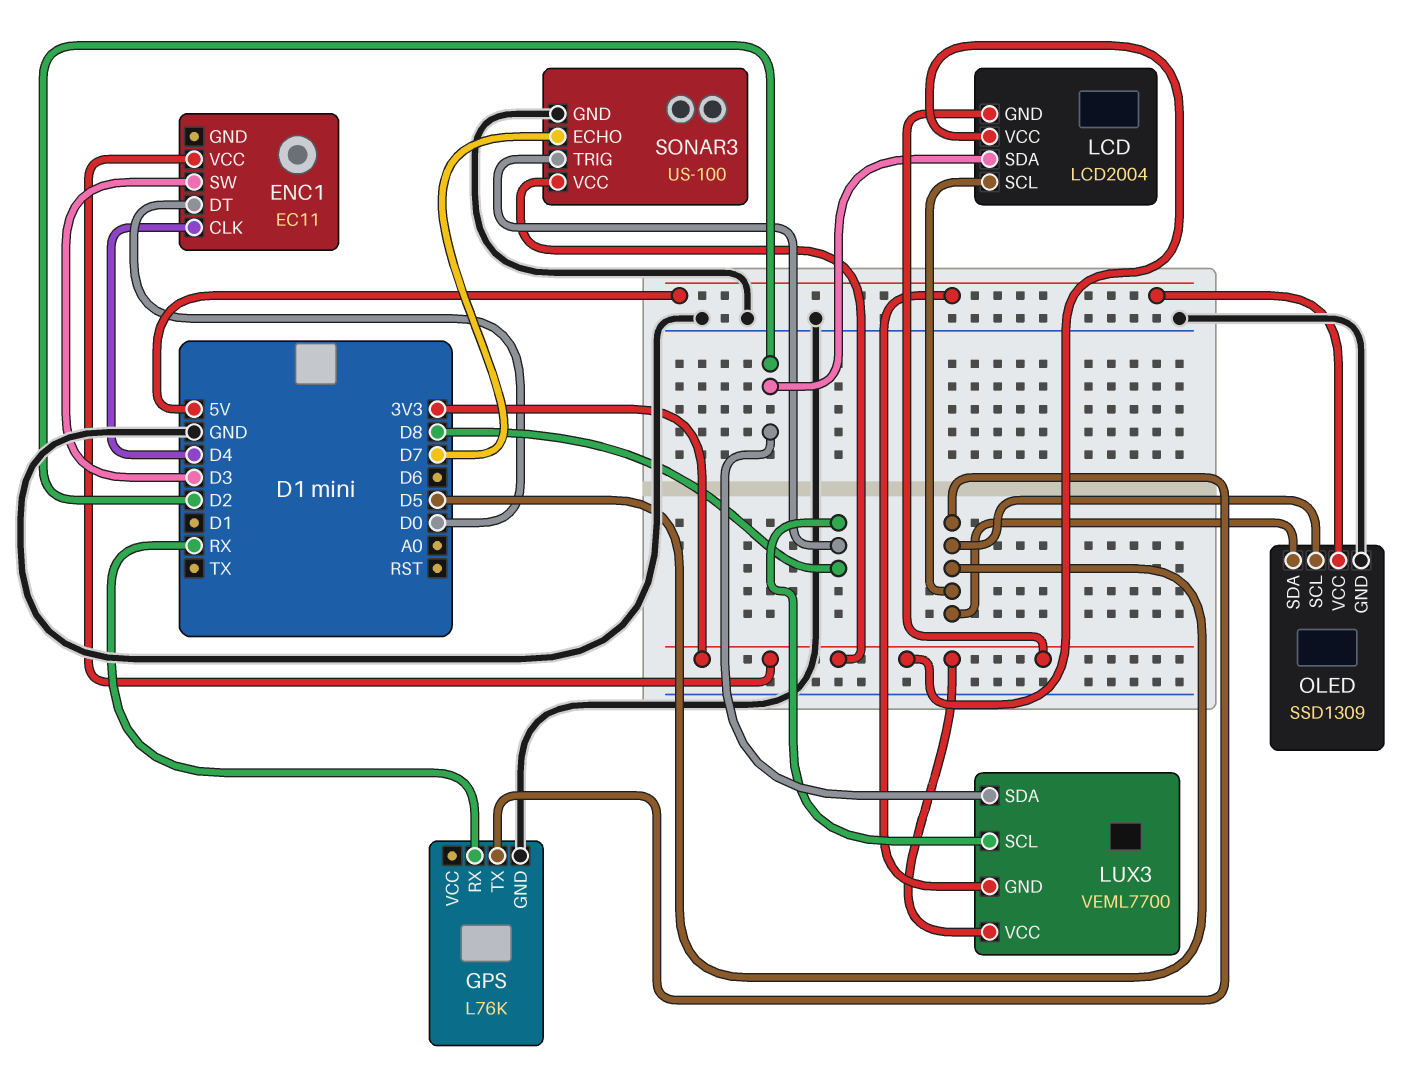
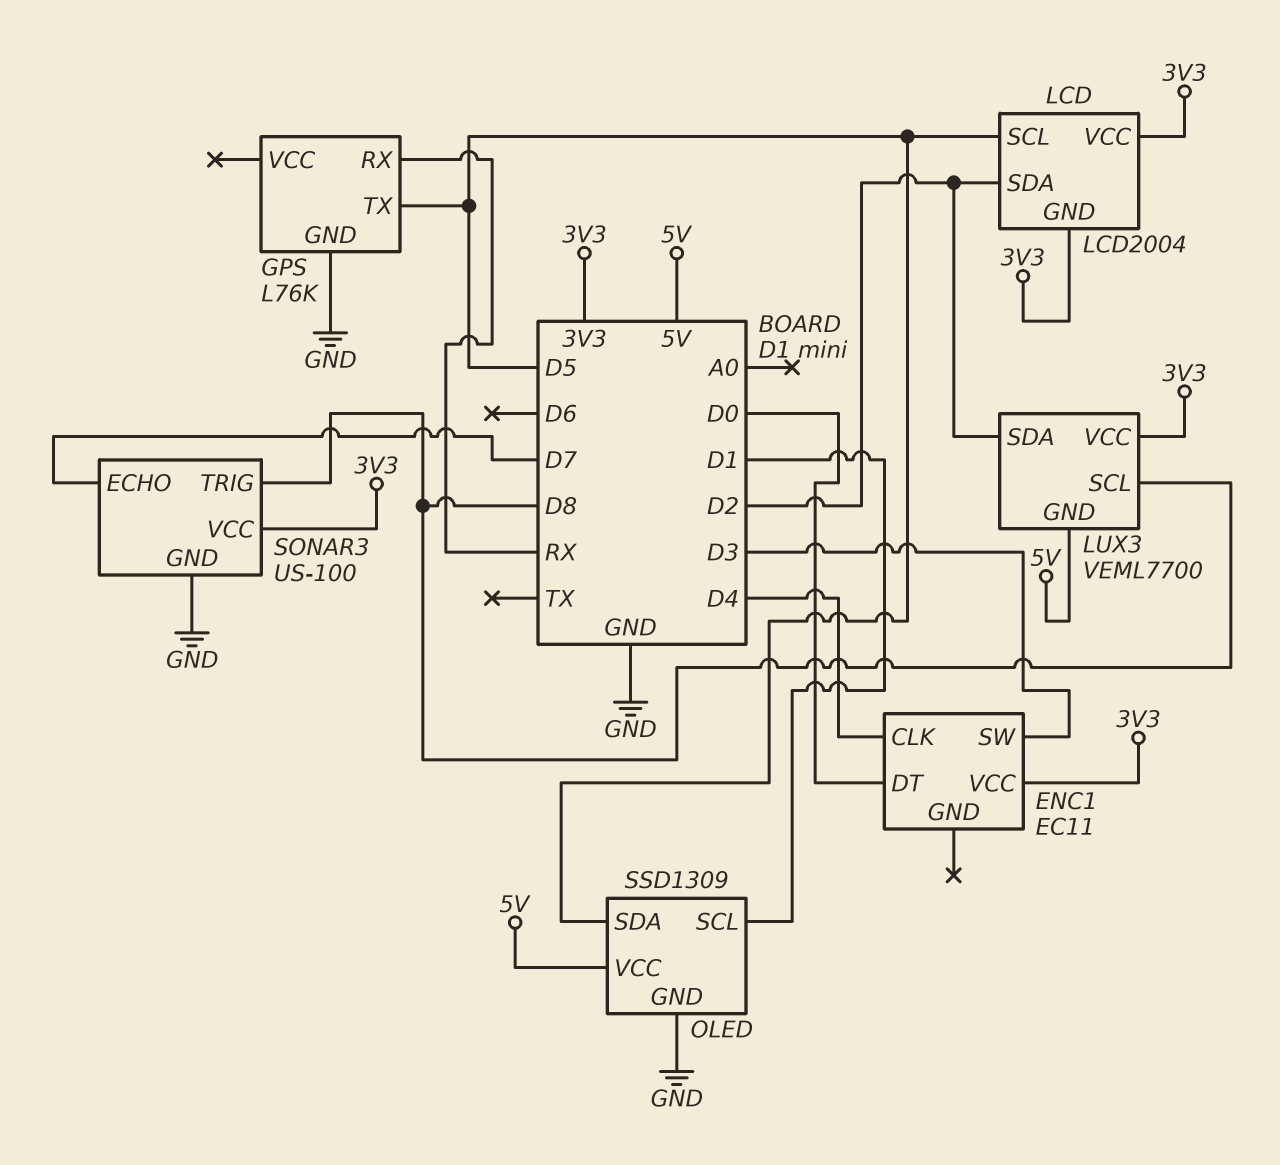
OLED pin SCL: D5 -> D1

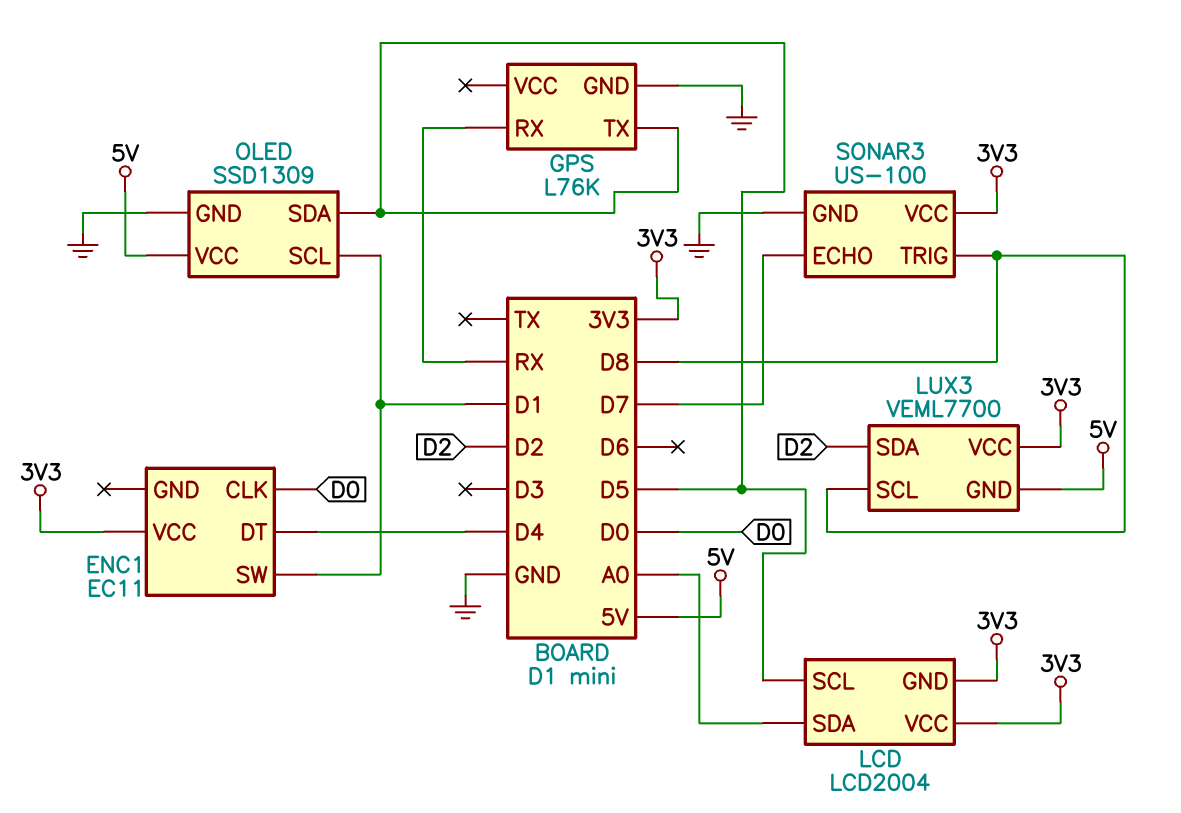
ENC1 pin CLK: D4 -> D0
ENC1 pin DT: D0 -> D4
ENC1 pin SW: D3 -> D1
LCD pin SDA: D2 -> A0

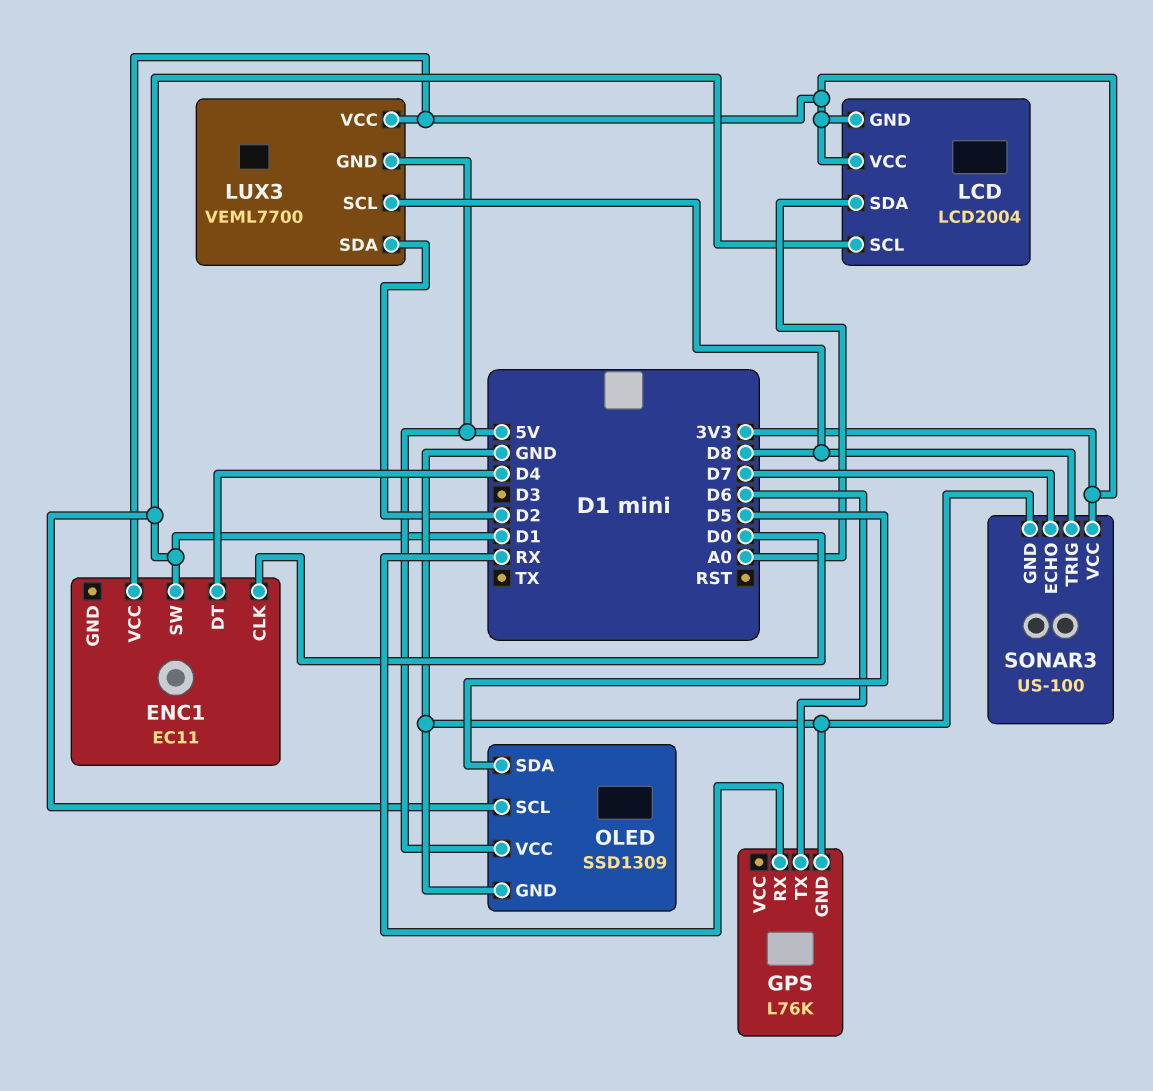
GPS pin TX: D5 -> D6
LCD pin SCL: D5 -> D1

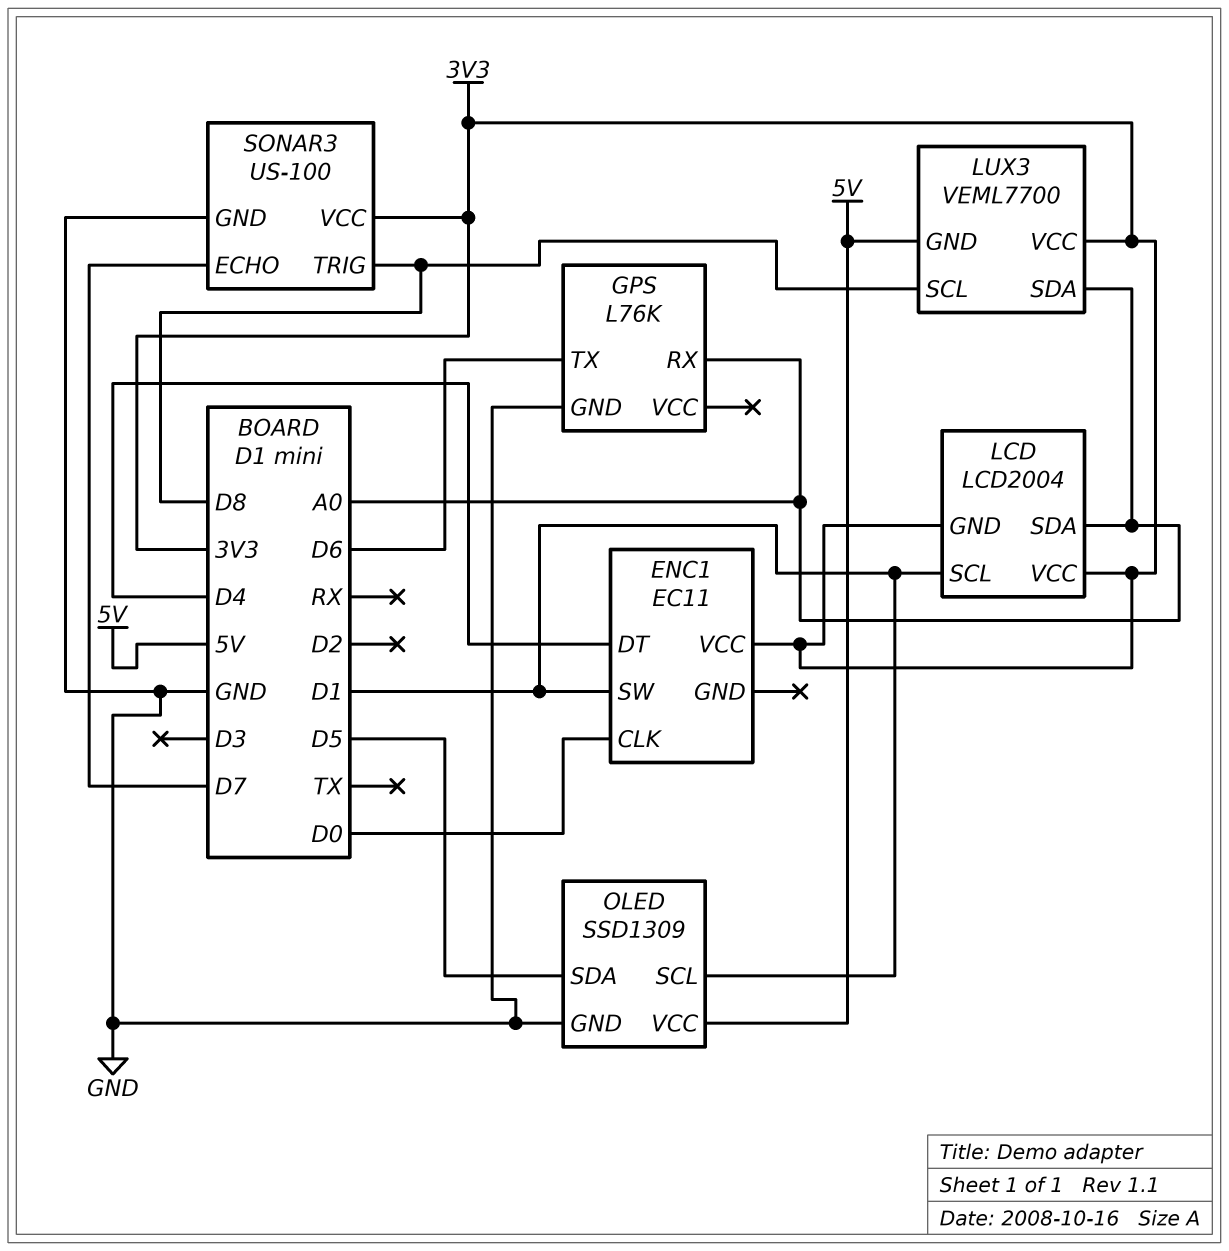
GPS pin RX: RX -> A0
LUX3 pin SDA: D2 -> A0

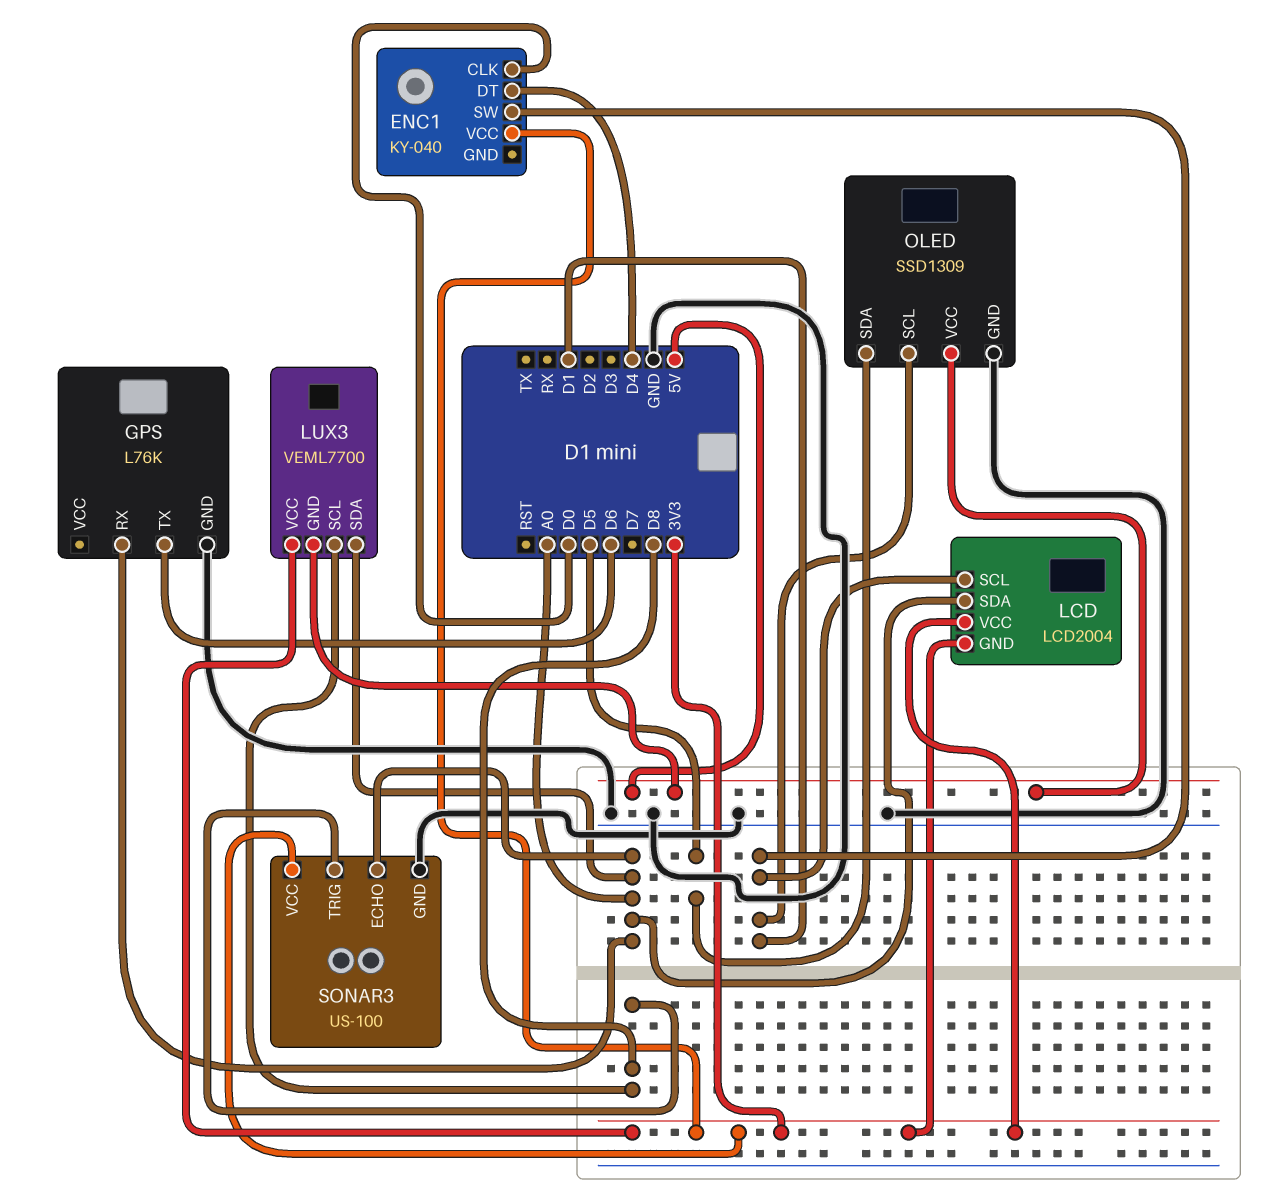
ENC1: EC11 -> KY-040
SONAR3 pin ECHO: D7 -> A0

